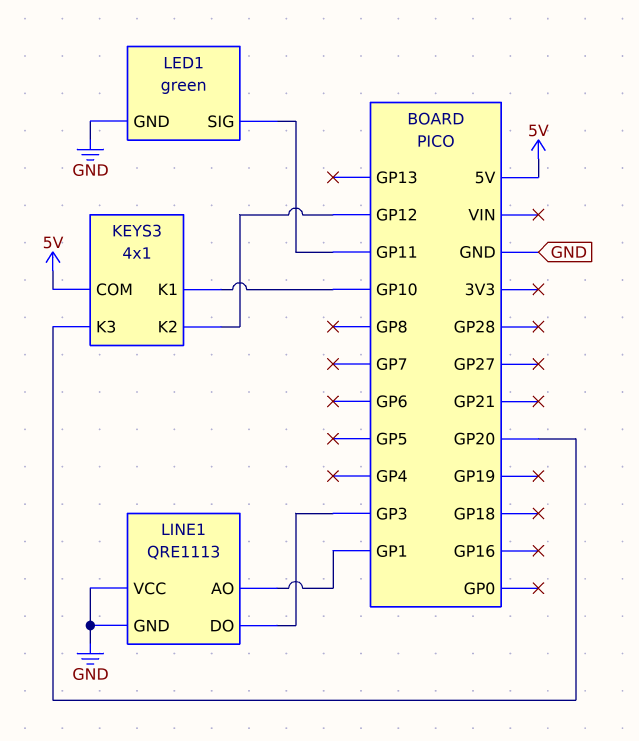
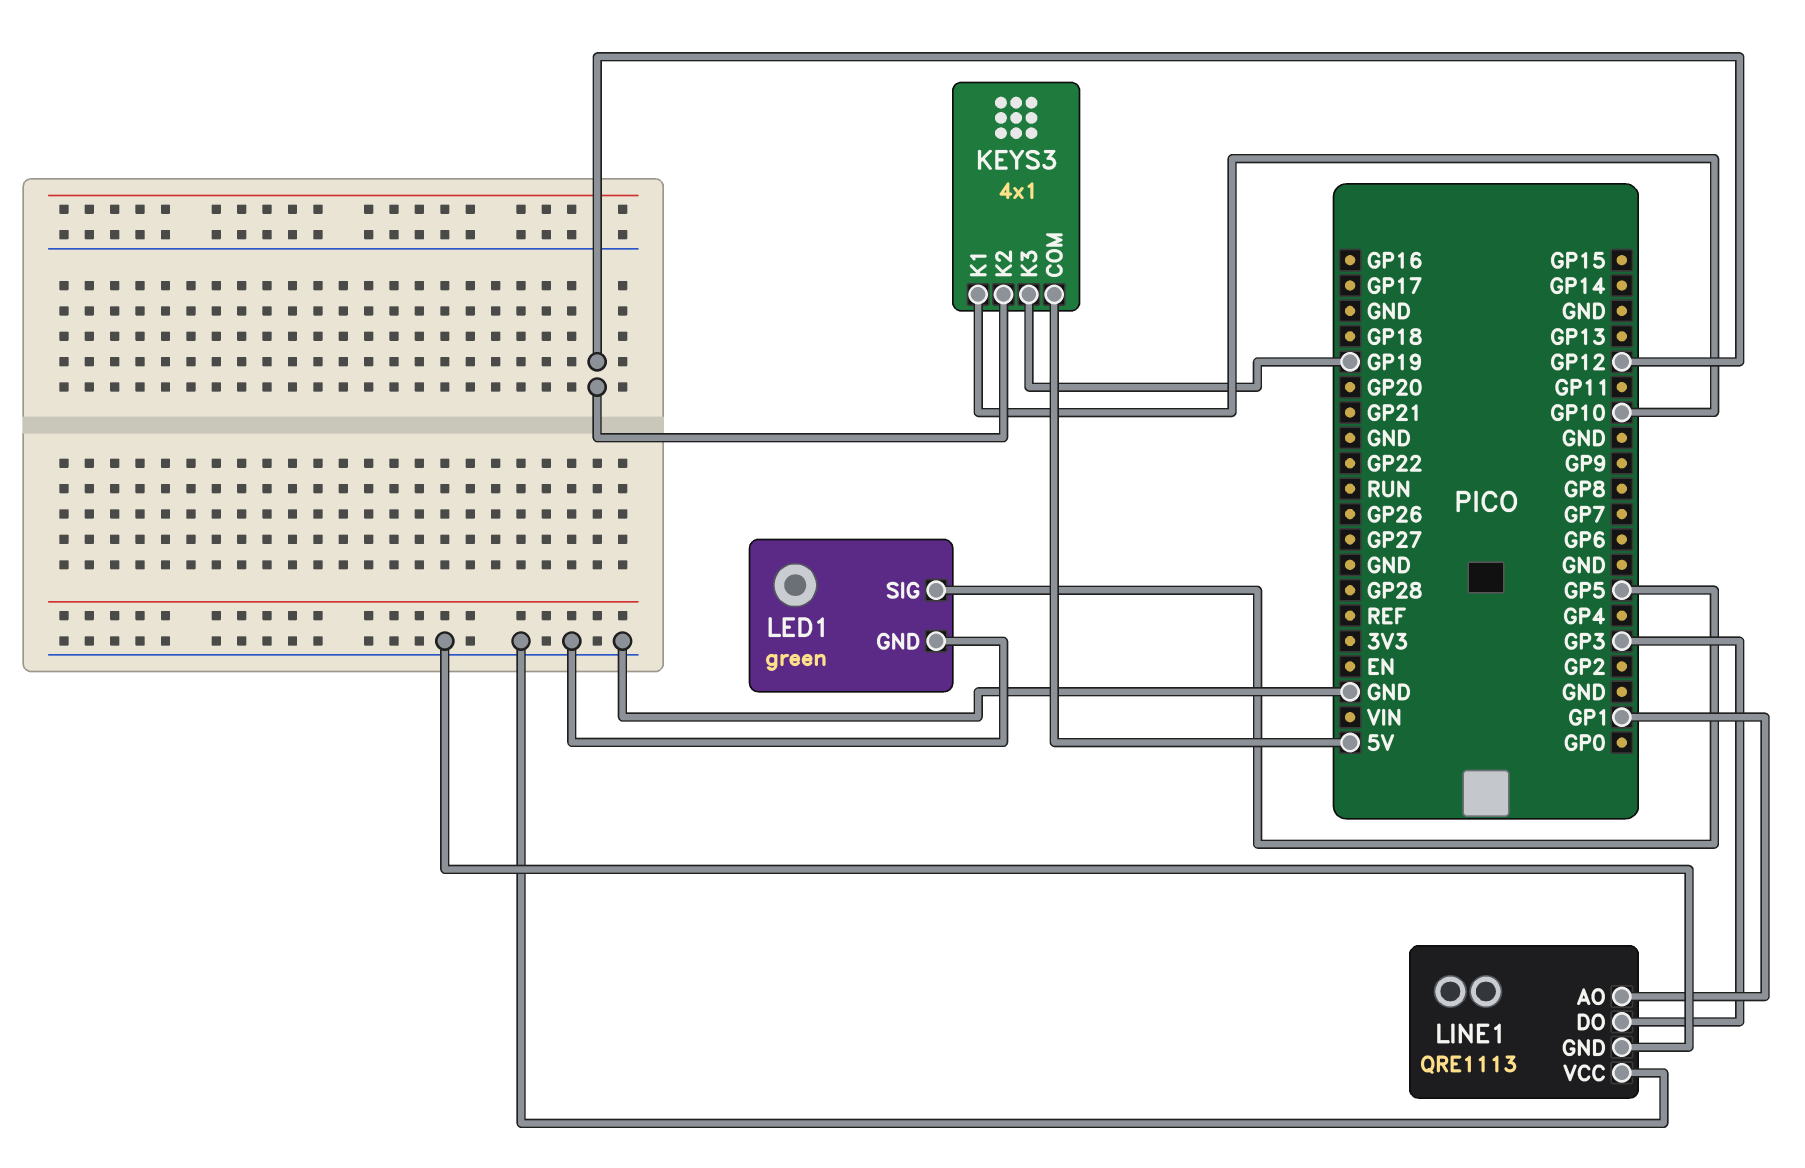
KEYS3 pin K3: GP20 -> GP19
LED1 pin SIG: GP11 -> GP5

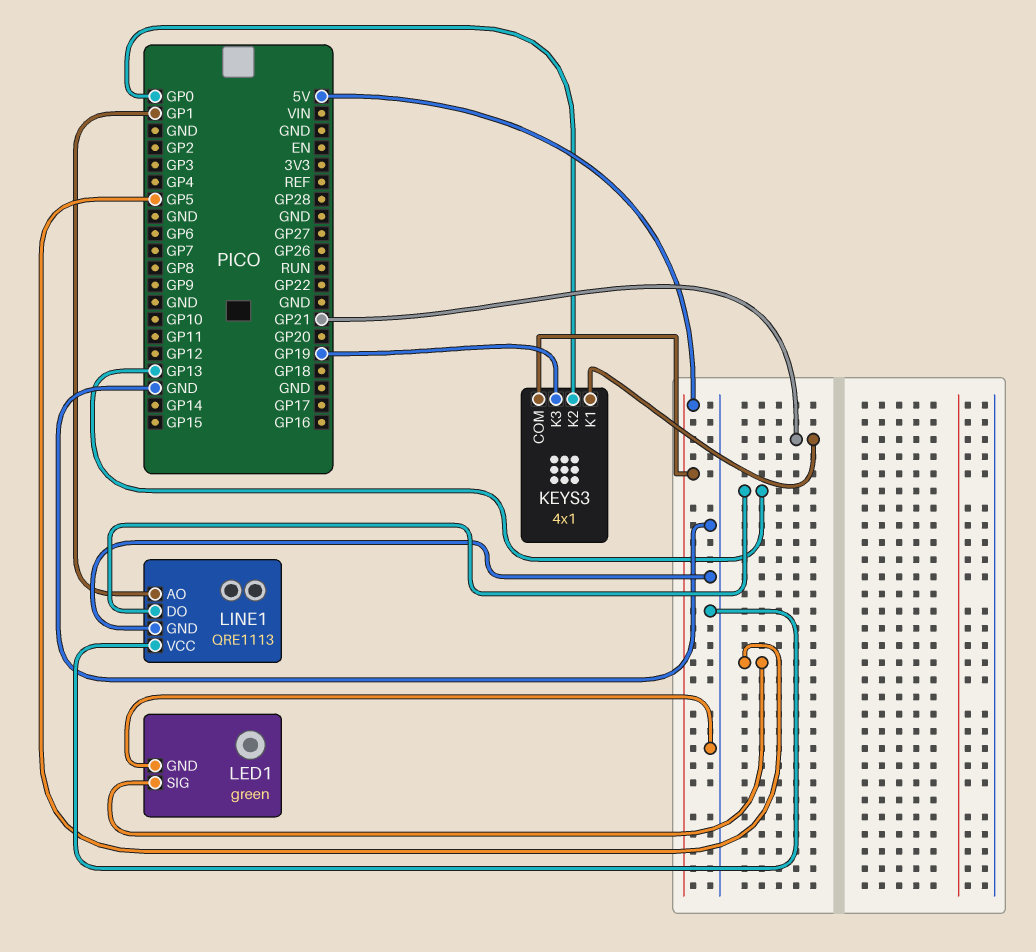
KEYS3 pin K1: GP10 -> GP21
KEYS3 pin K2: GP12 -> GP0
LINE1 pin DO: GP3 -> GP13

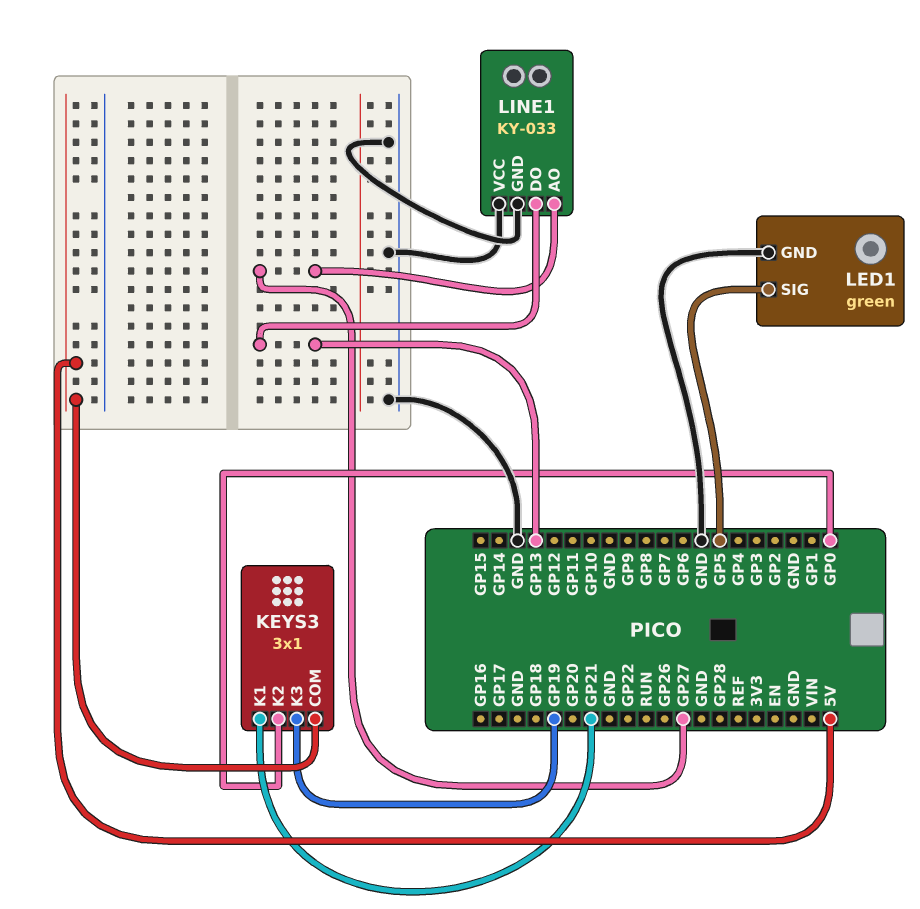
KEYS3: 4x1 -> 3x1
LINE1: QRE1113 -> KY-033
LINE1 pin AO: GP1 -> GP27

